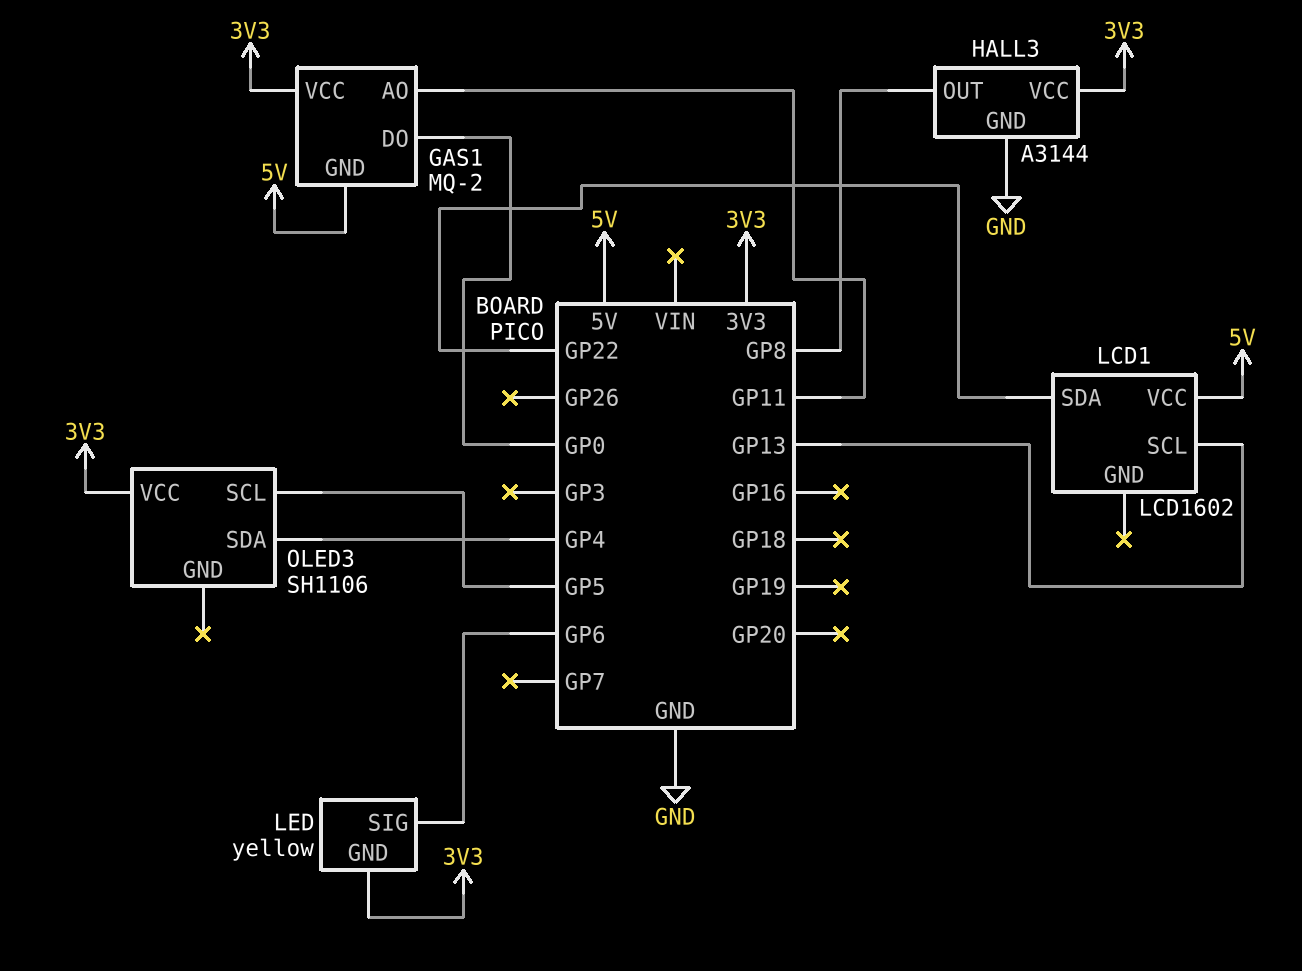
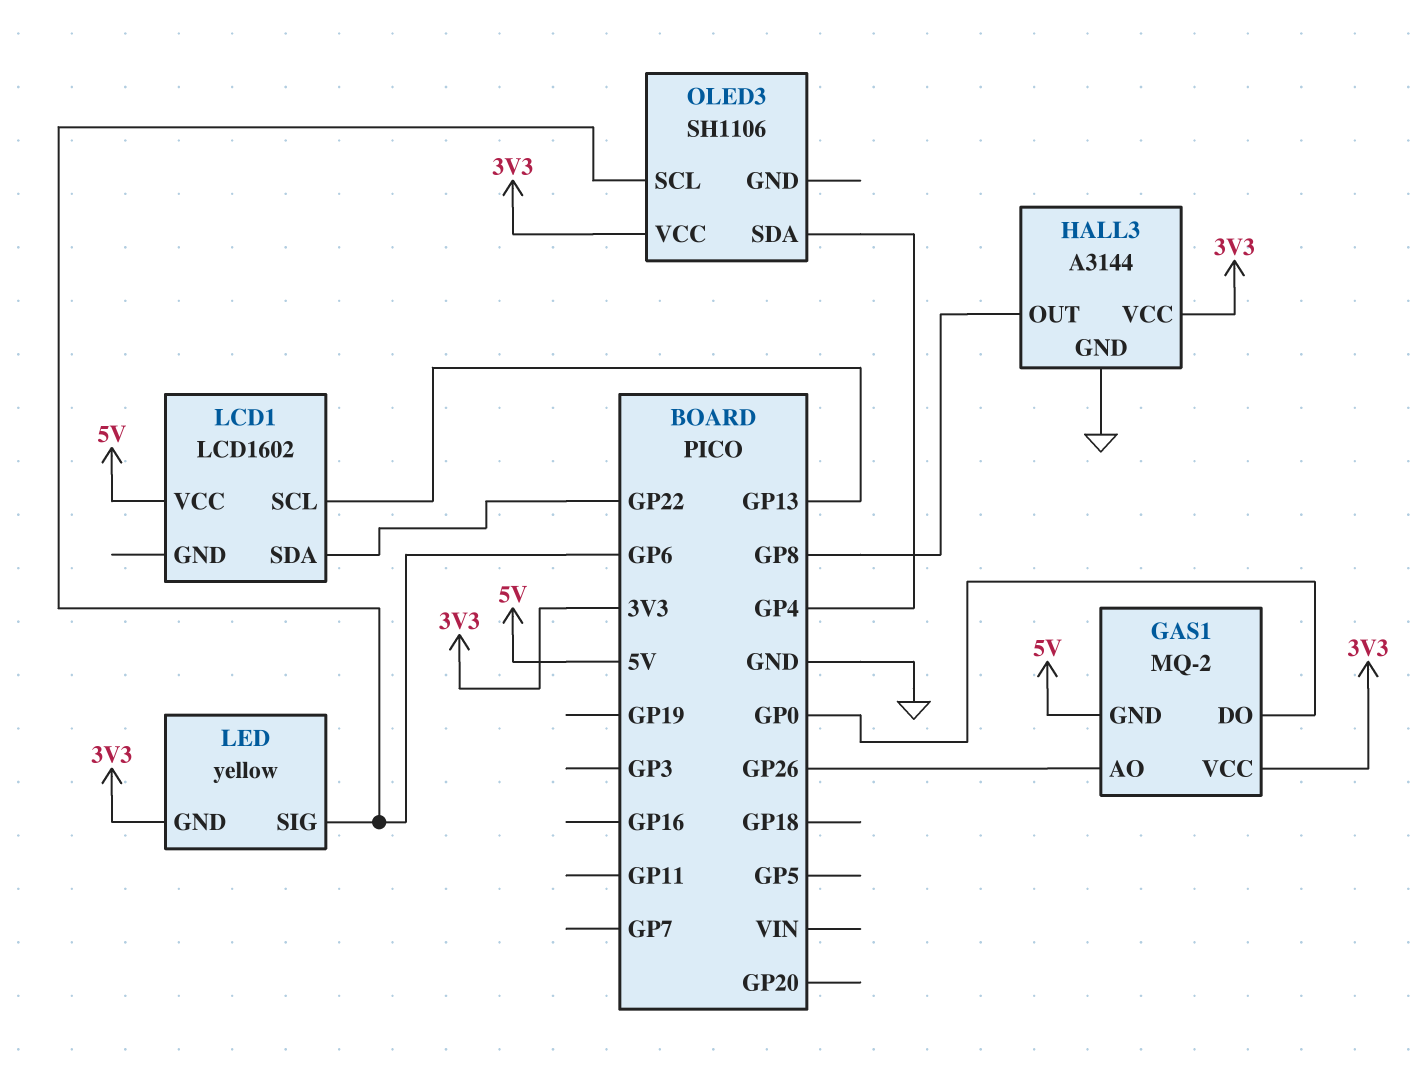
GAS1 pin AO: GP11 -> GP26
OLED3 pin SCL: GP5 -> GP6

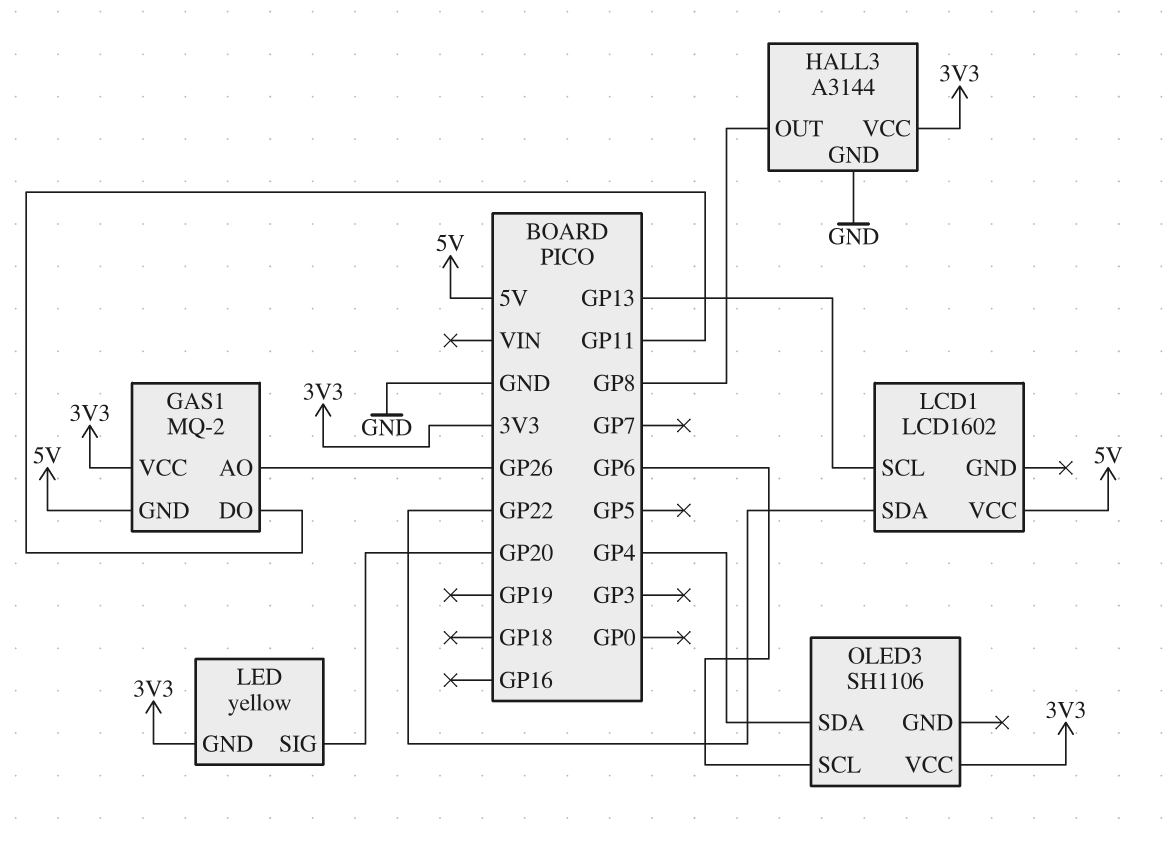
GAS1 pin DO: GP0 -> GP11
LED pin SIG: GP6 -> GP20

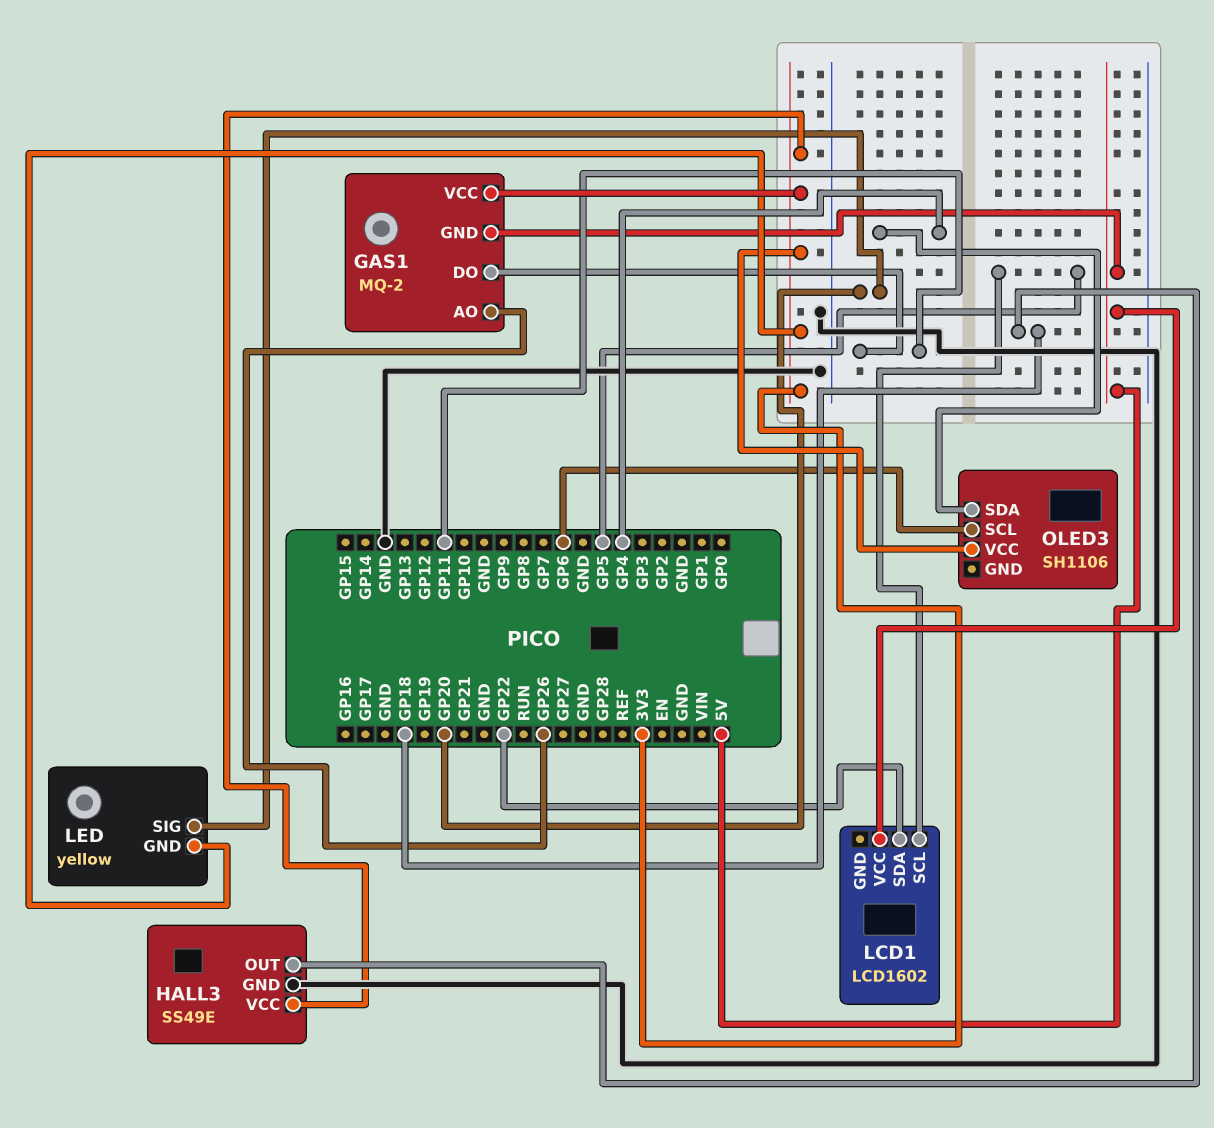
HALL3: A3144 -> SS49E
HALL3 pin OUT: GP8 -> GP18
LCD1 pin SCL: GP13 -> GP5

